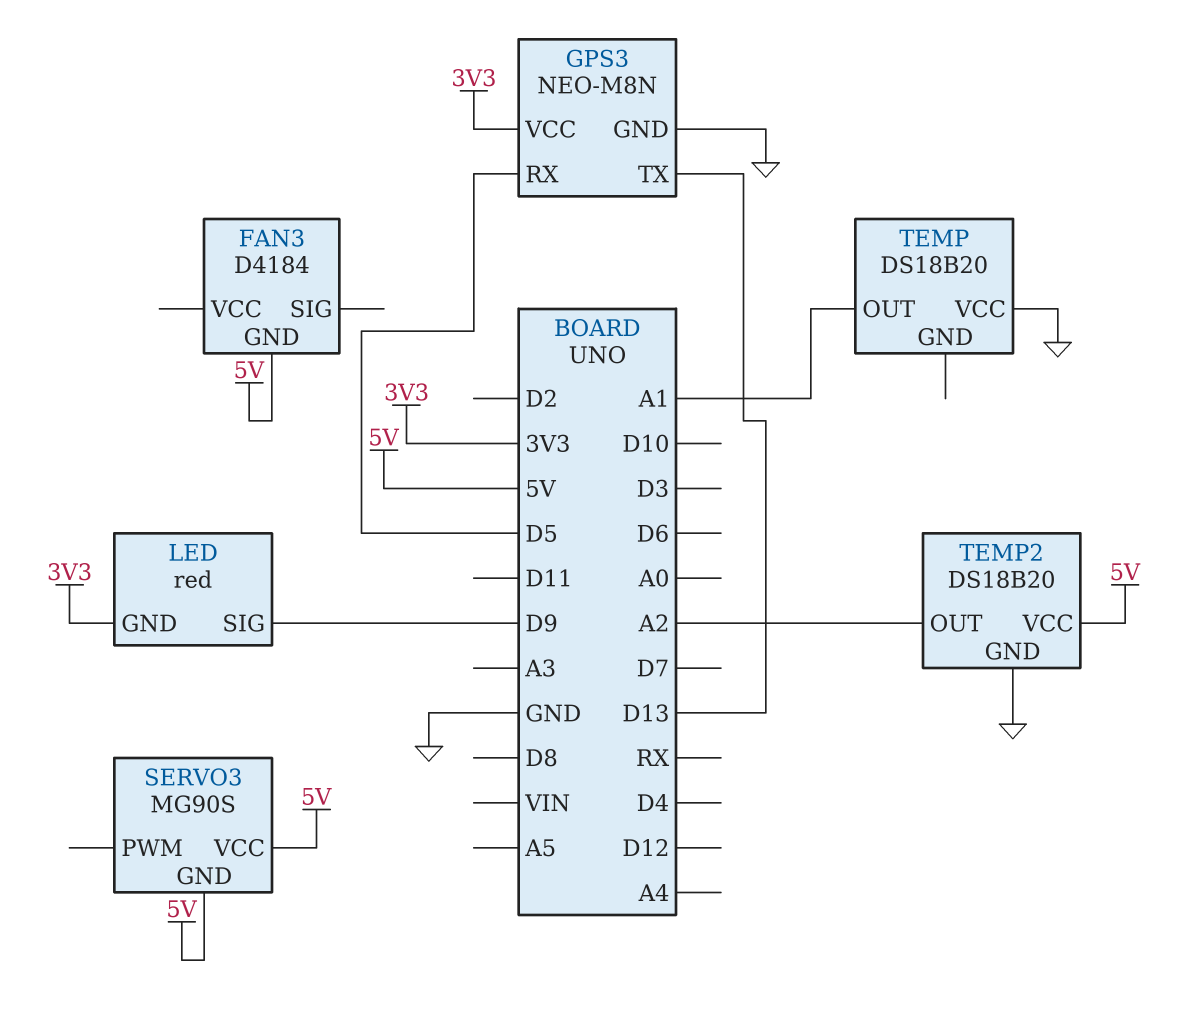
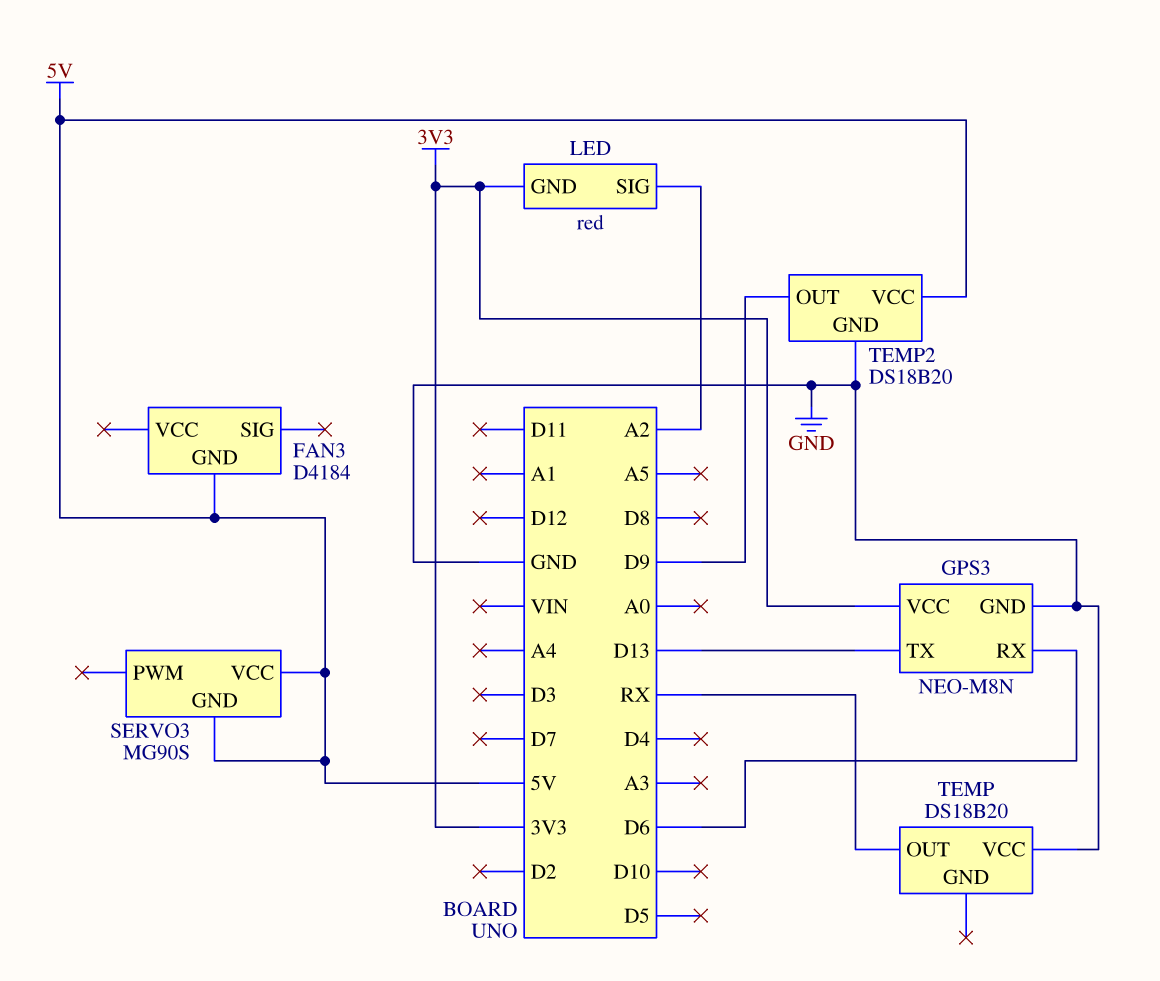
GPS3 pin RX: D5 -> D6
LED pin SIG: D9 -> A2
TEMP pin OUT: A1 -> RX
TEMP2 pin OUT: A2 -> D9

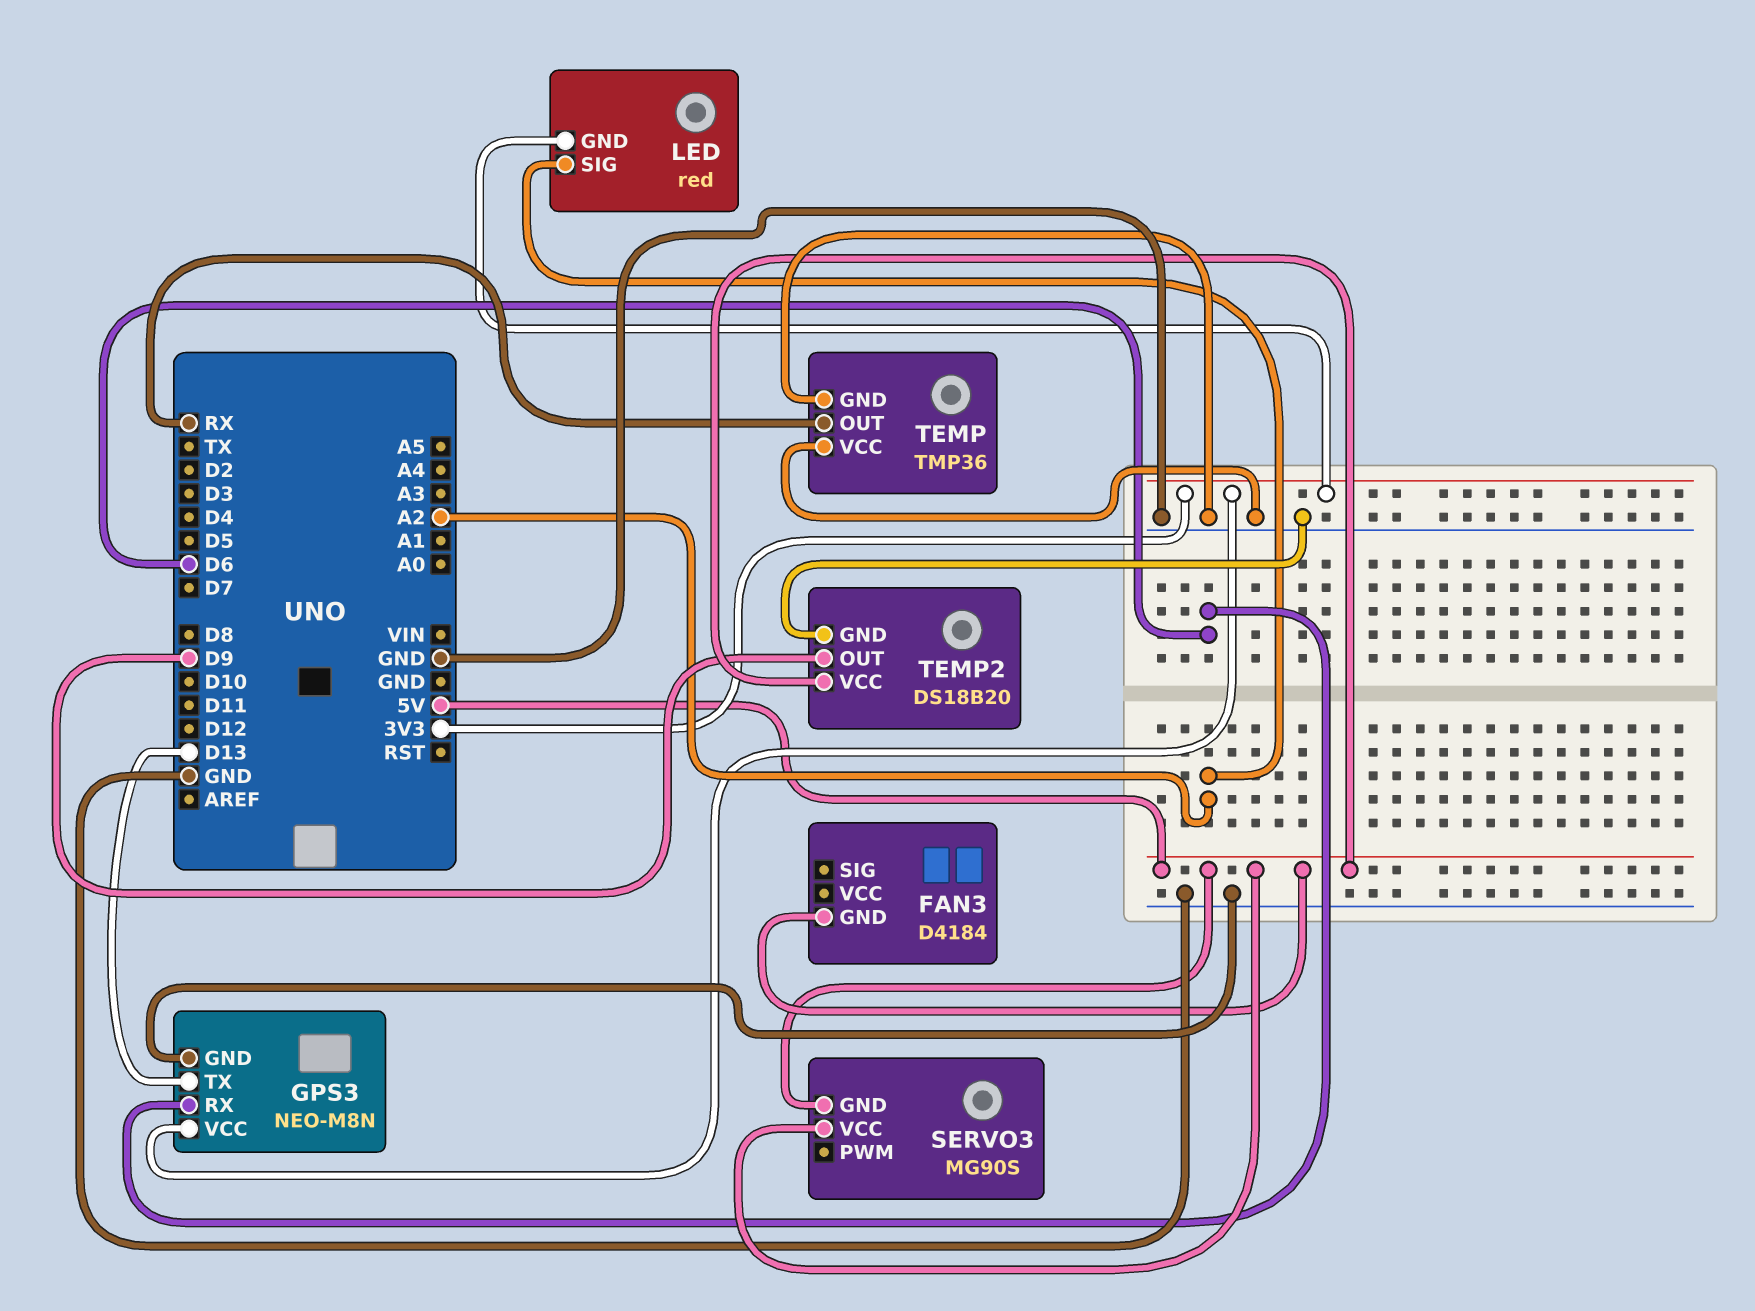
TEMP: DS18B20 -> TMP36
TEMP pin GND: none -> GND

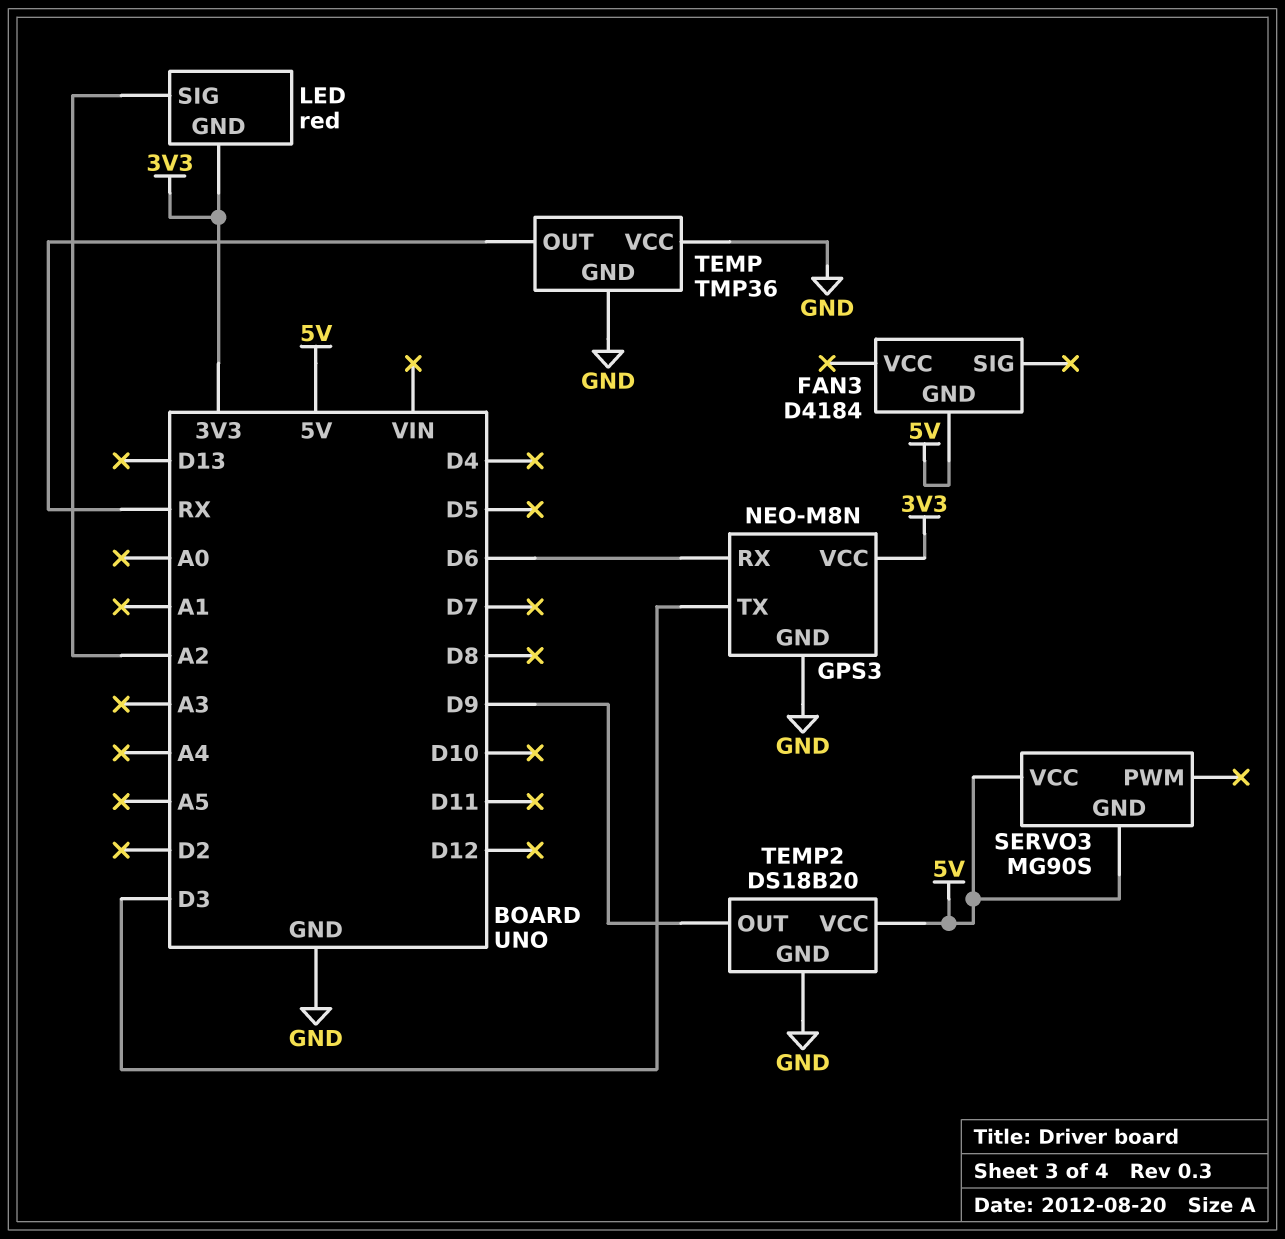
GPS3 pin TX: D13 -> D3

